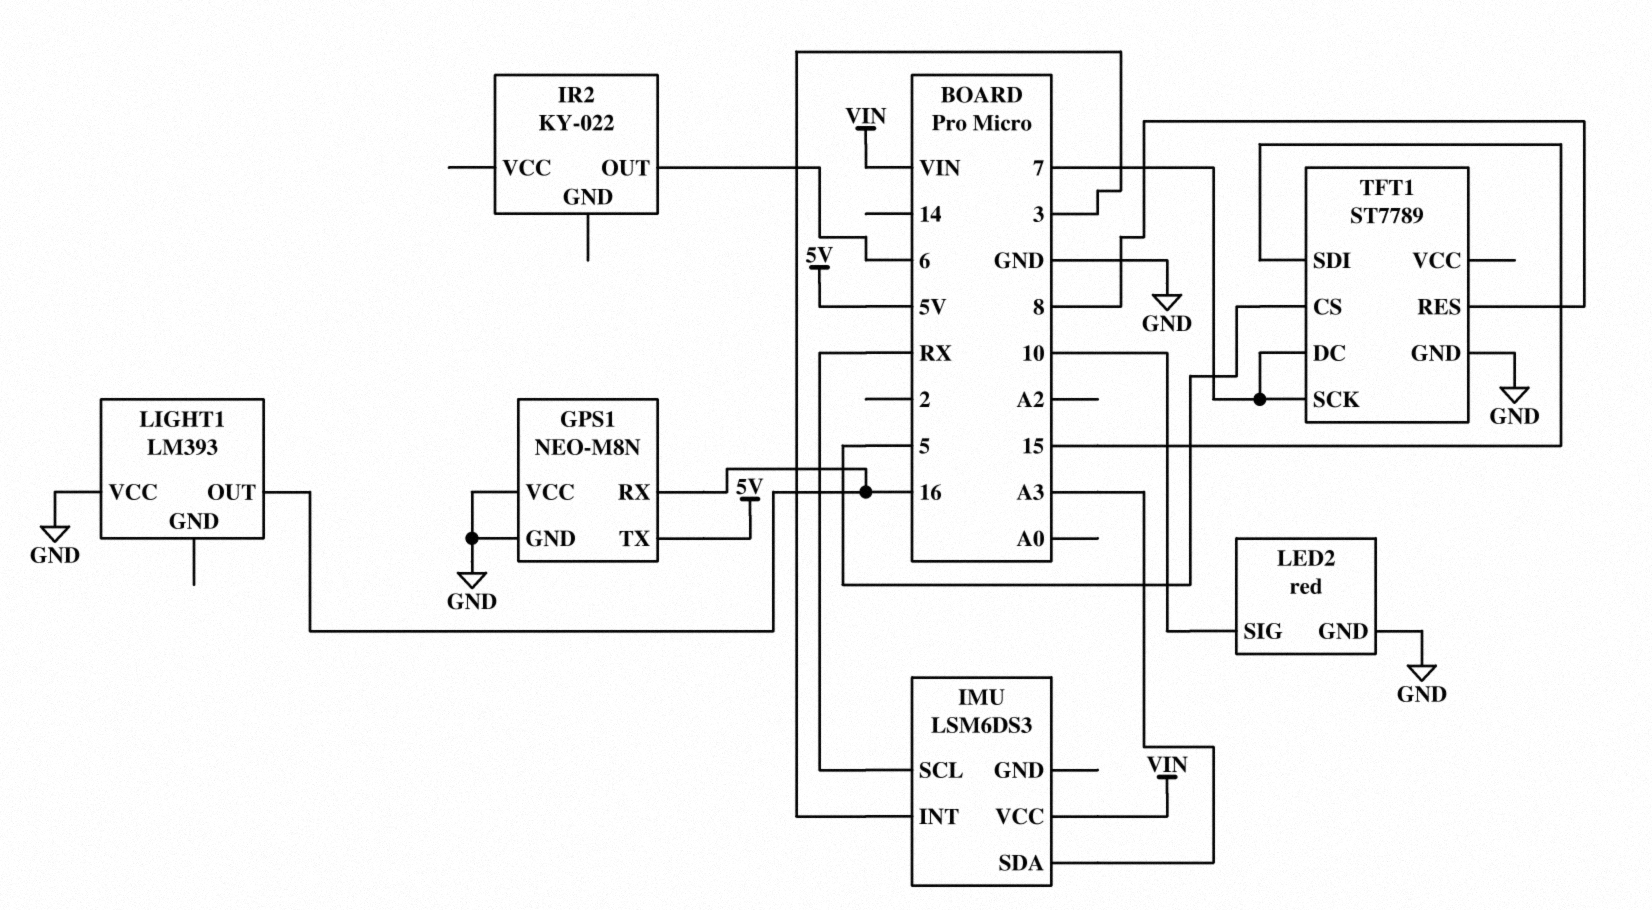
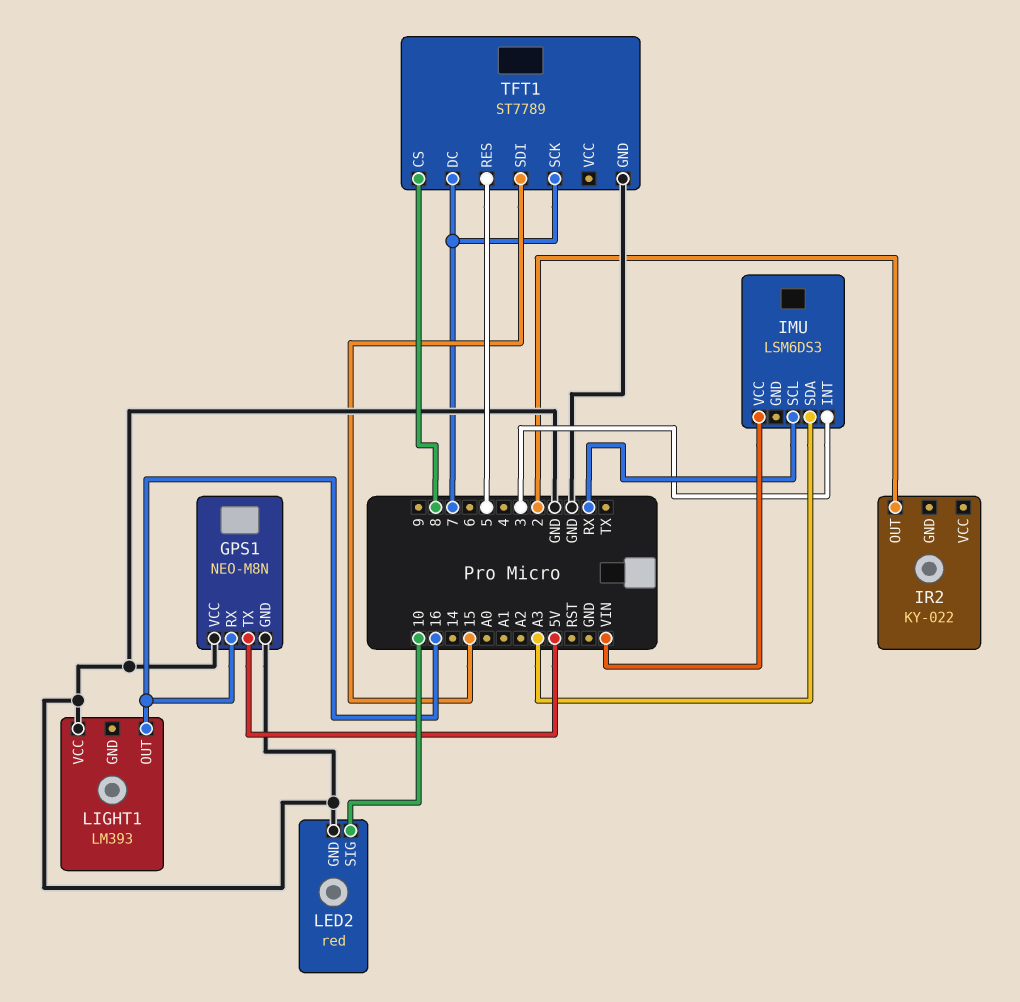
IR2 pin OUT: 6 -> 2
TFT1 pin CS: 5 -> 8
TFT1 pin RES: 8 -> 5

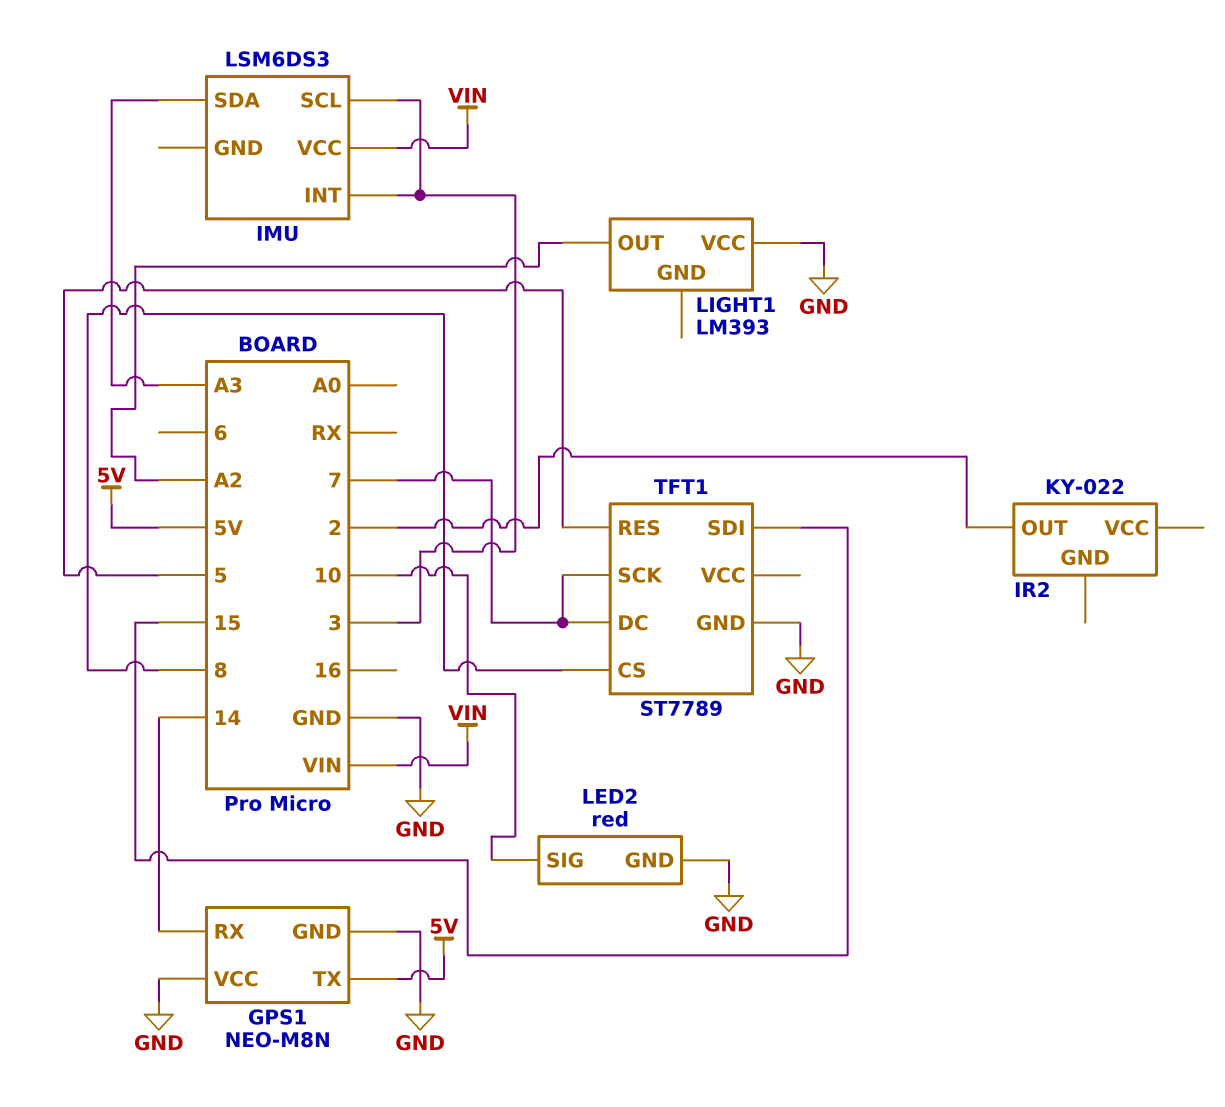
GPS1 pin RX: 16 -> 14
IMU pin SCL: RX -> 3
LIGHT1 pin OUT: 16 -> A2

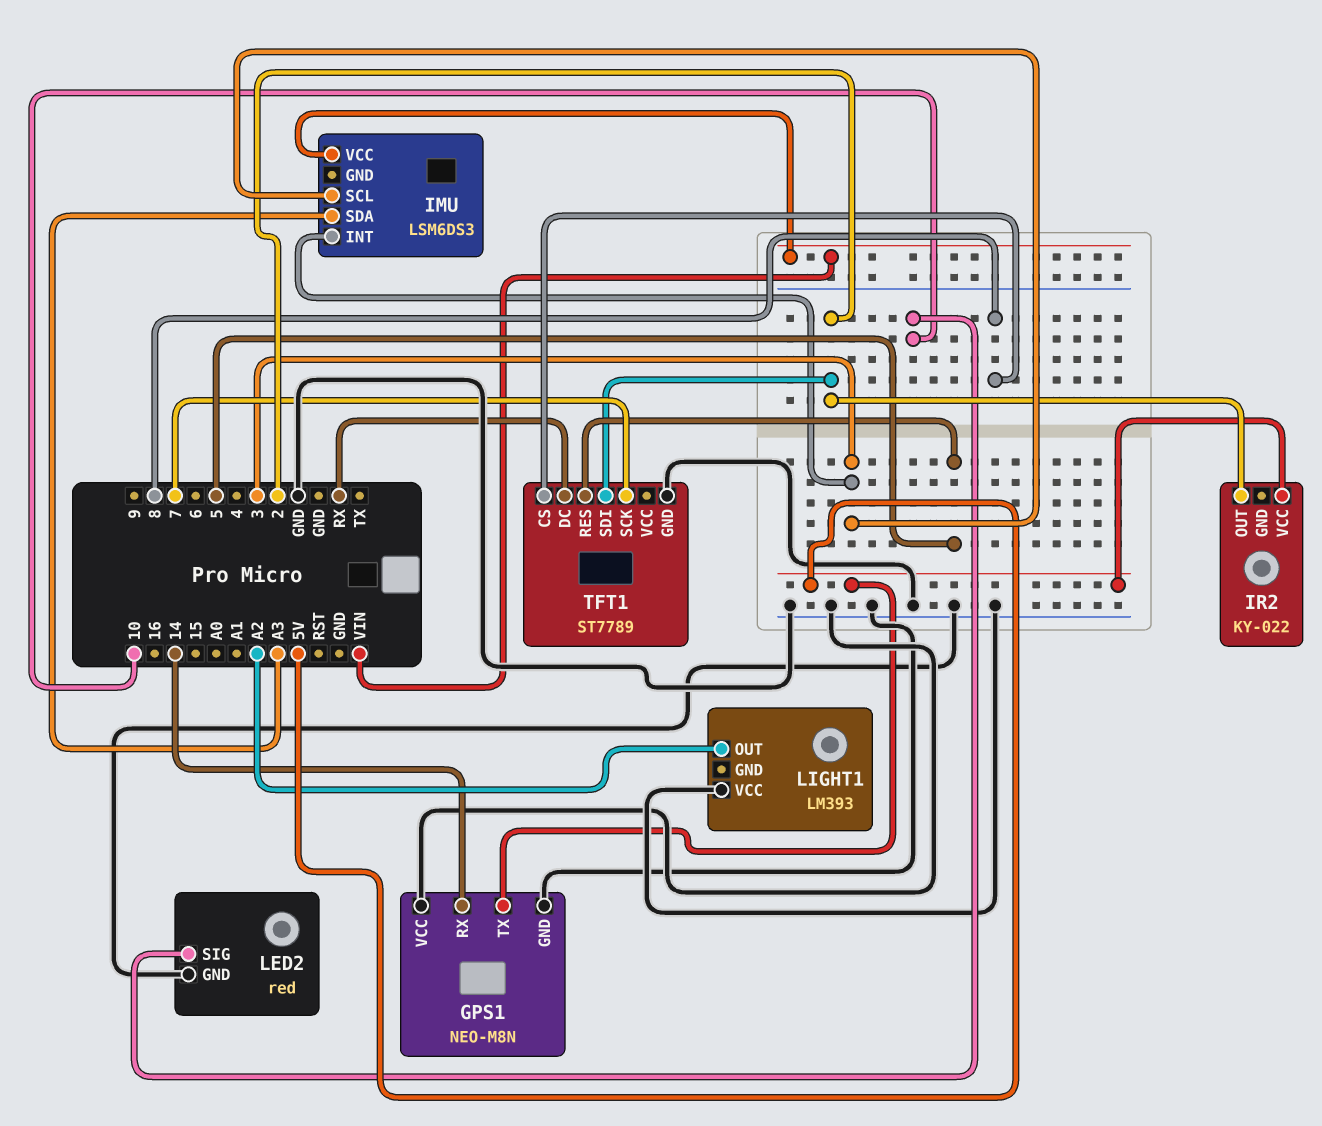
IR2 pin VCC: none -> 5V
TFT1 pin DC: 7 -> RX
TFT1 pin SDI: 15 -> 2

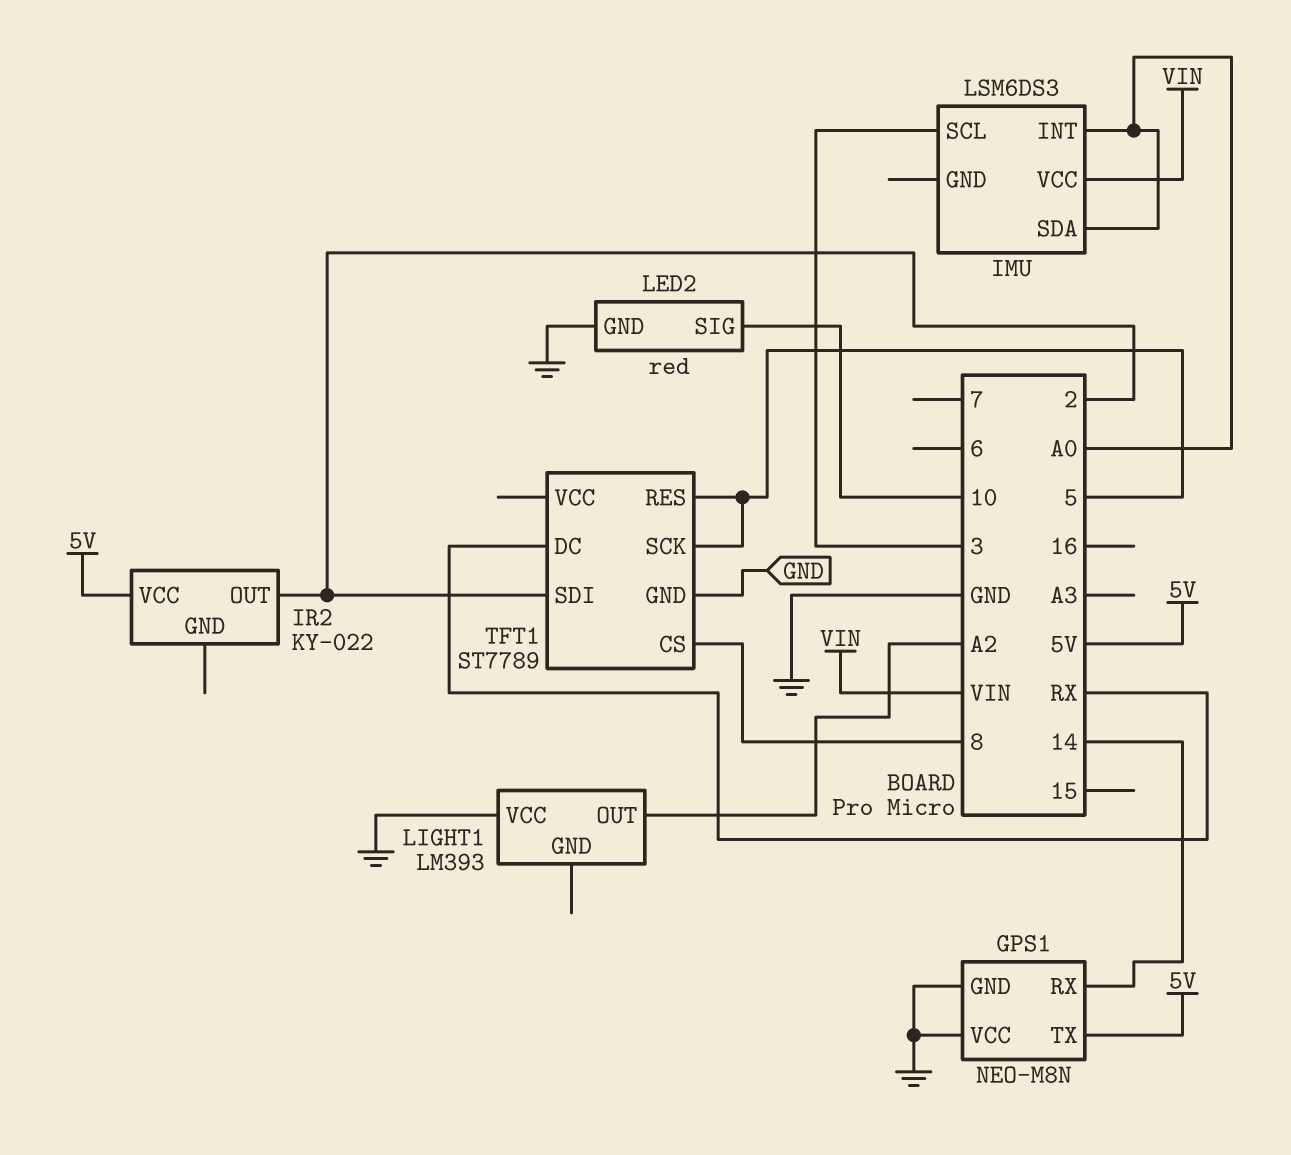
IMU pin INT: 3 -> A0
IMU pin SDA: A3 -> A0
TFT1 pin SCK: 7 -> 5

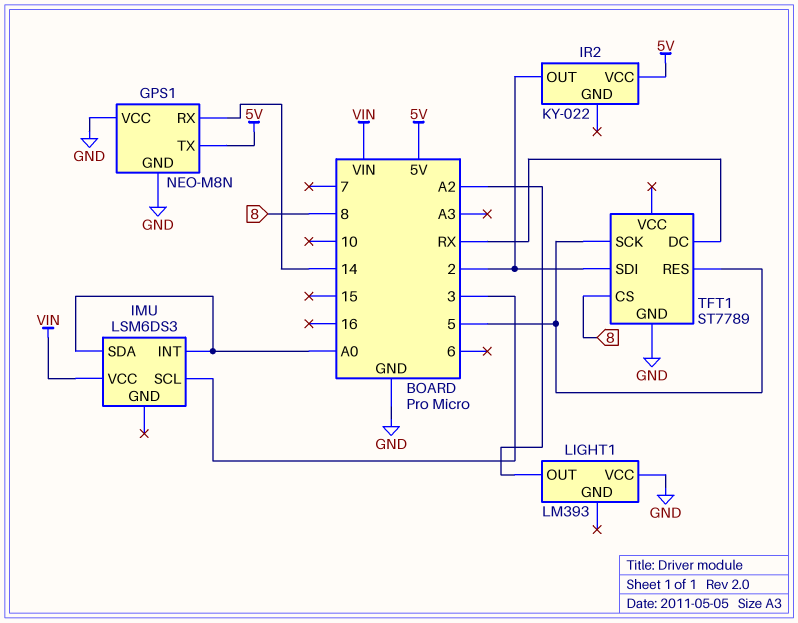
LED2: red -> none
LED2 pin GND: GND -> none
LED2 pin SIG: 10 -> none

